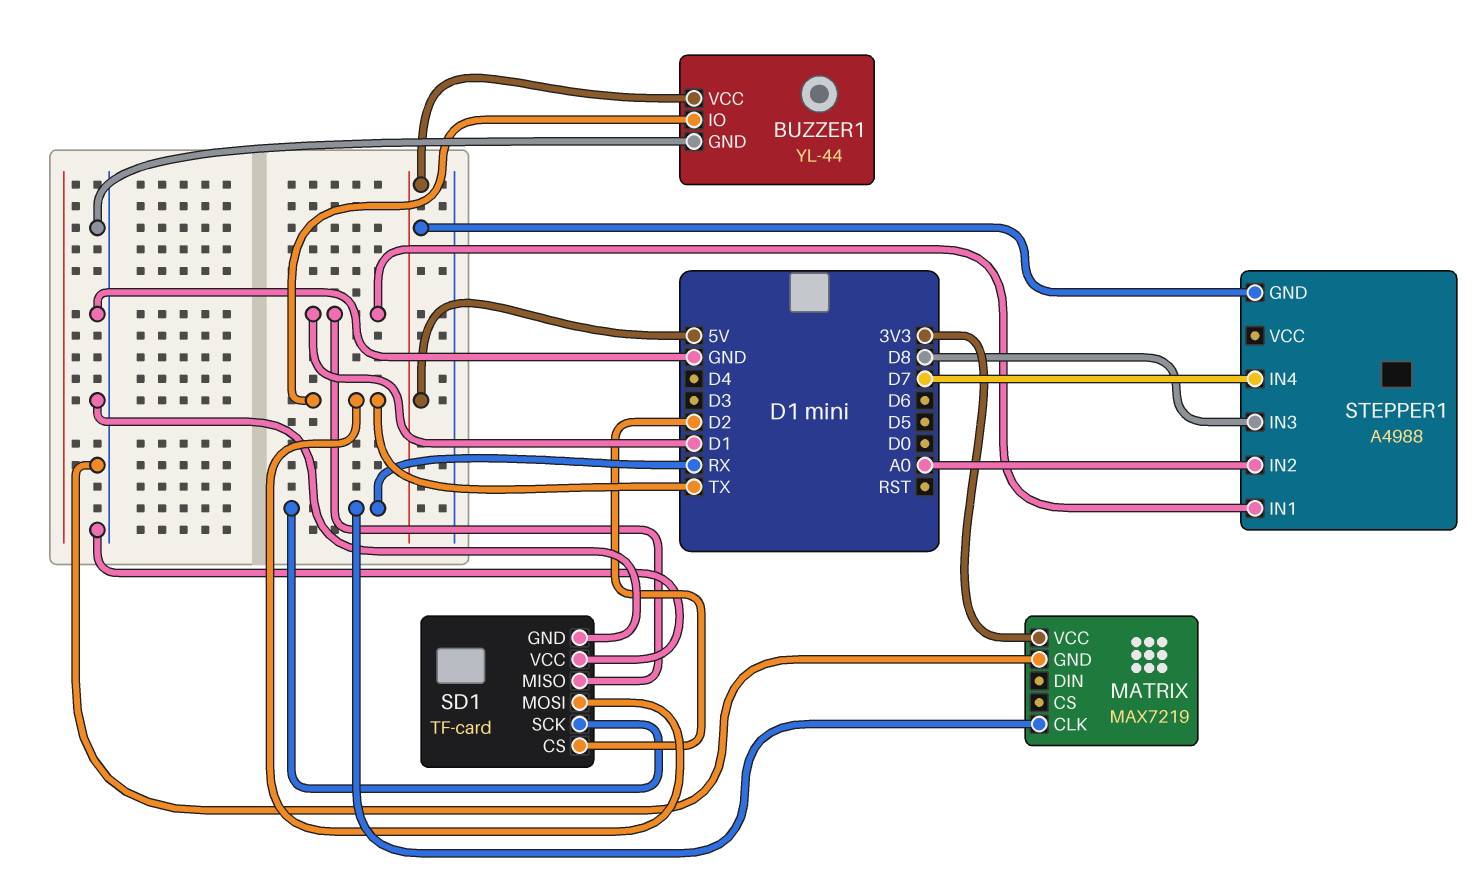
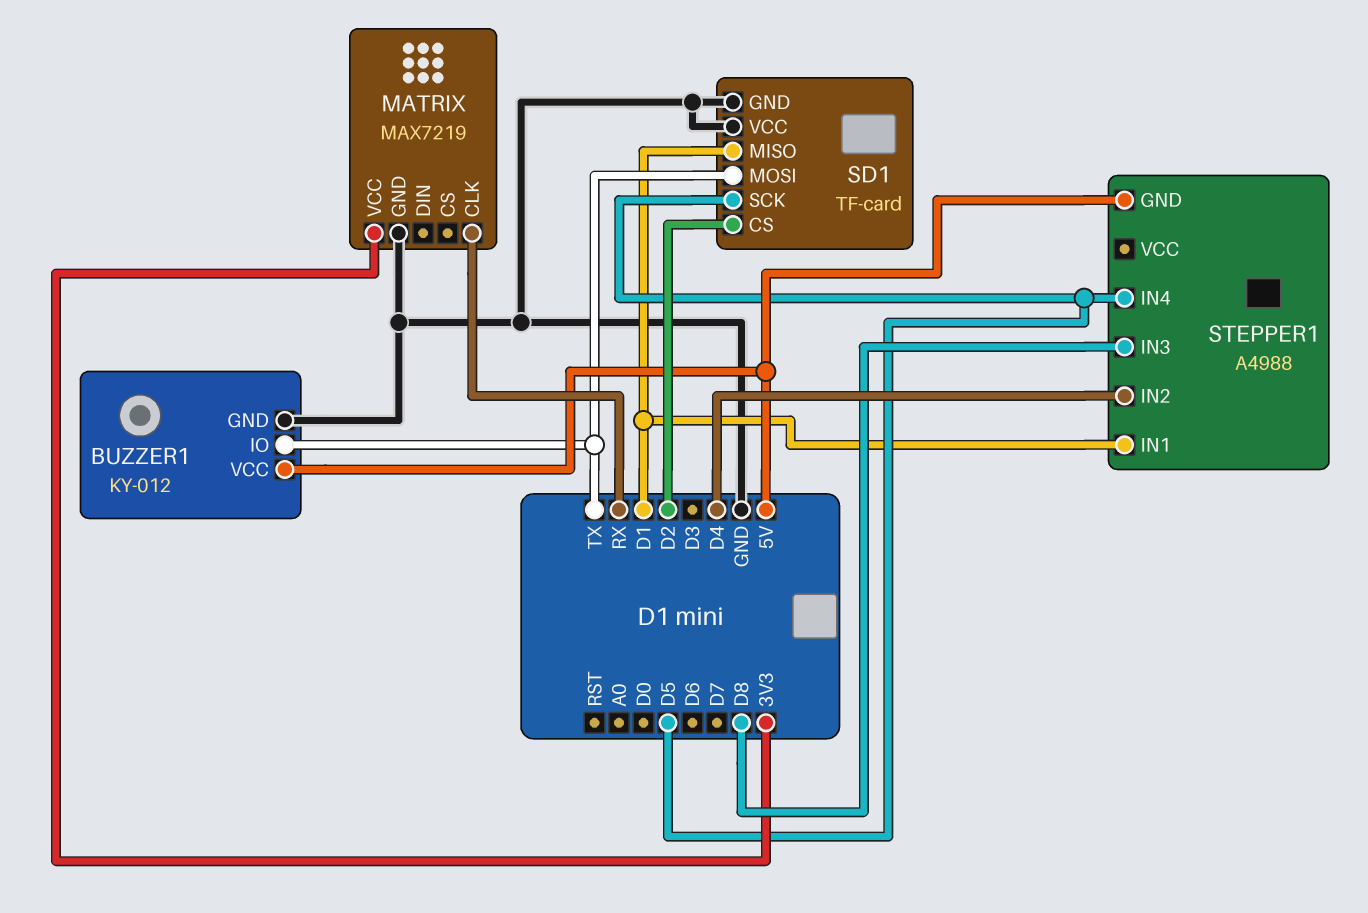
BUZZER1: YL-44 -> KY-012
SD1 pin SCK: RX -> D5
STEPPER1 pin IN2: A0 -> D4
STEPPER1 pin IN4: D7 -> D5

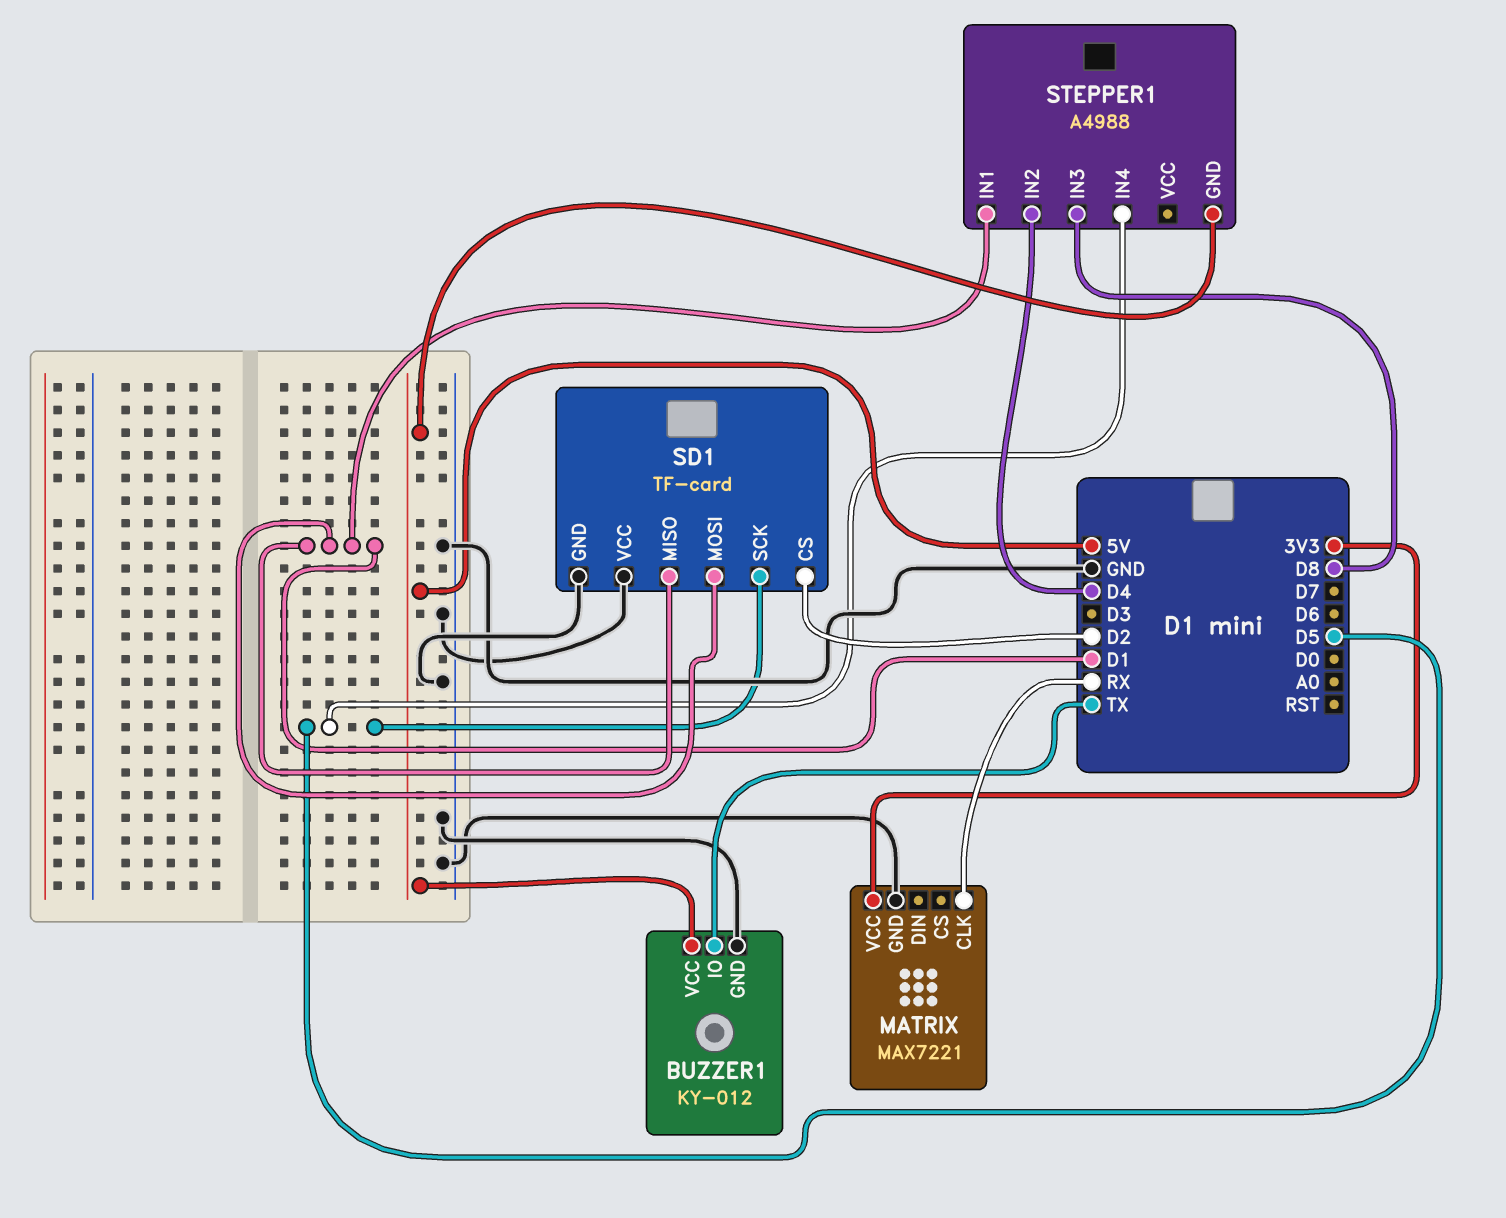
MATRIX: MAX7219 -> MAX7221
SD1 pin MOSI: TX -> D1

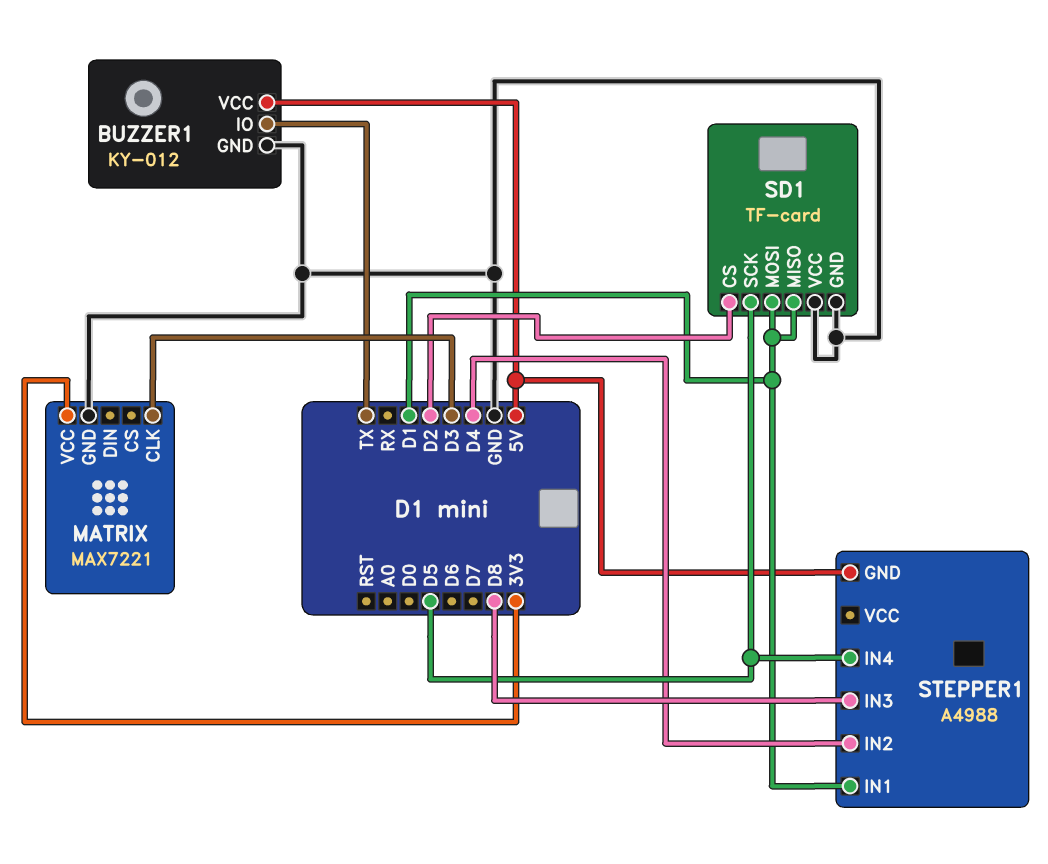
MATRIX pin CLK: RX -> D3

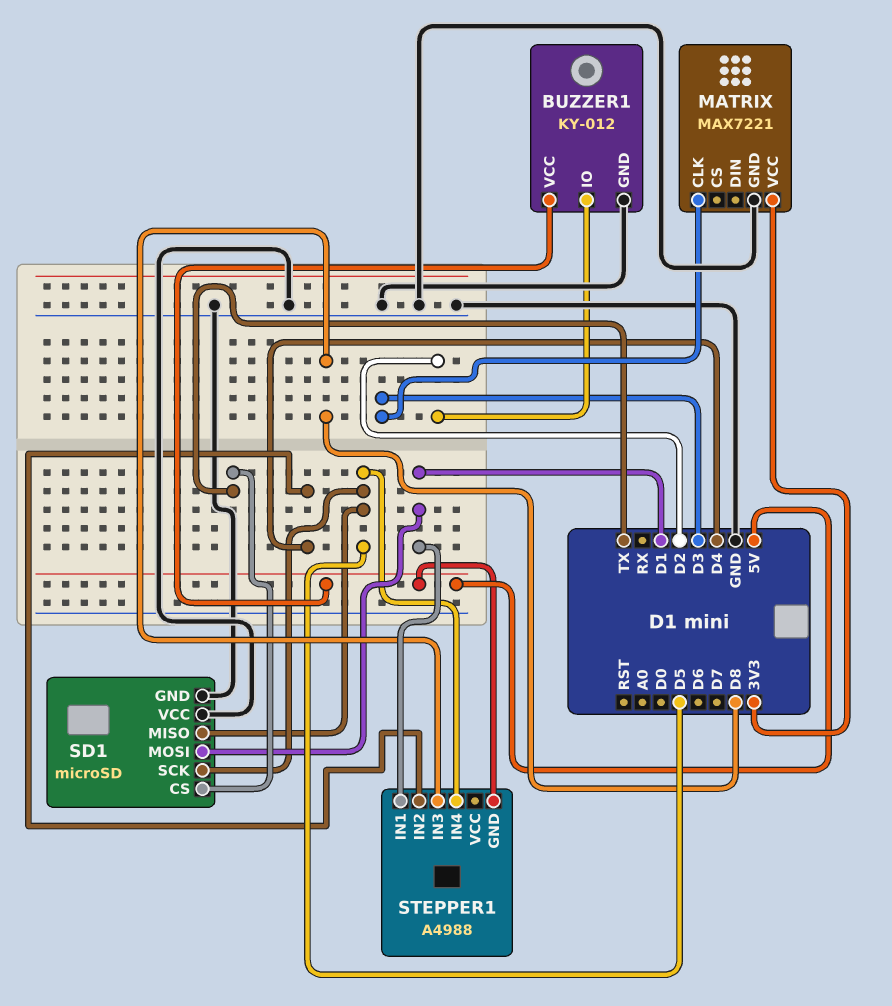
BUZZER1 pin IO: TX -> D2
SD1: TF-card -> microSD
SD1 pin CS: D2 -> TX
SD1 pin MISO: D1 -> D5

